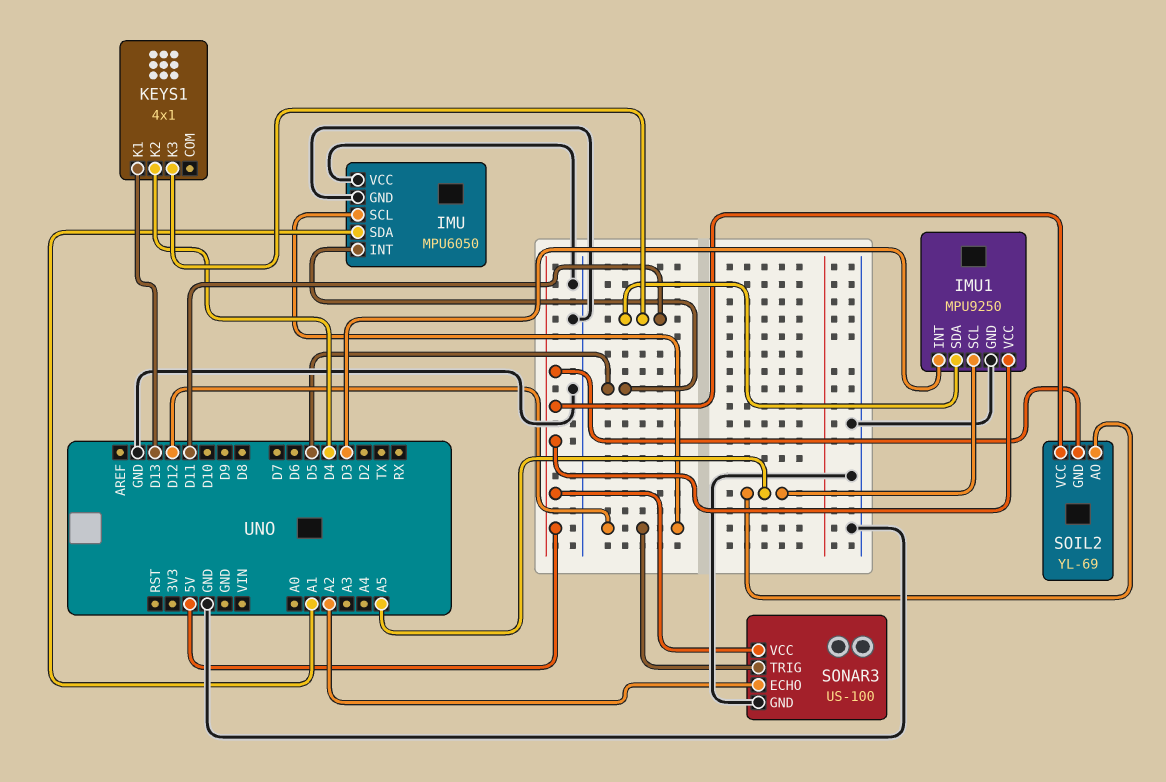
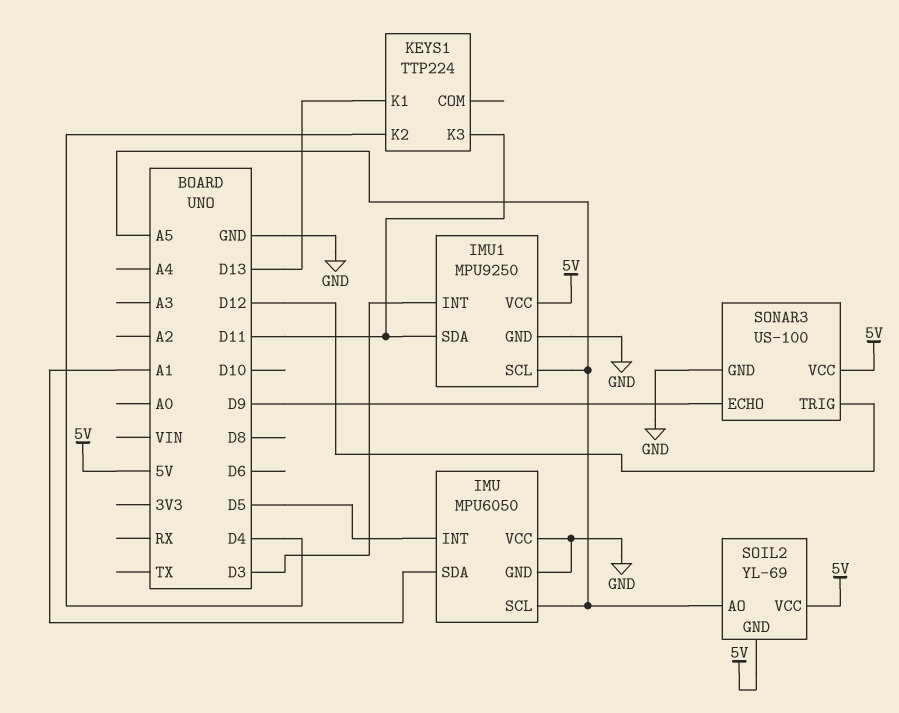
IMU pin SCL: D12 -> A5
KEYS1: 4x1 -> TTP224
SONAR3 pin ECHO: A2 -> D9

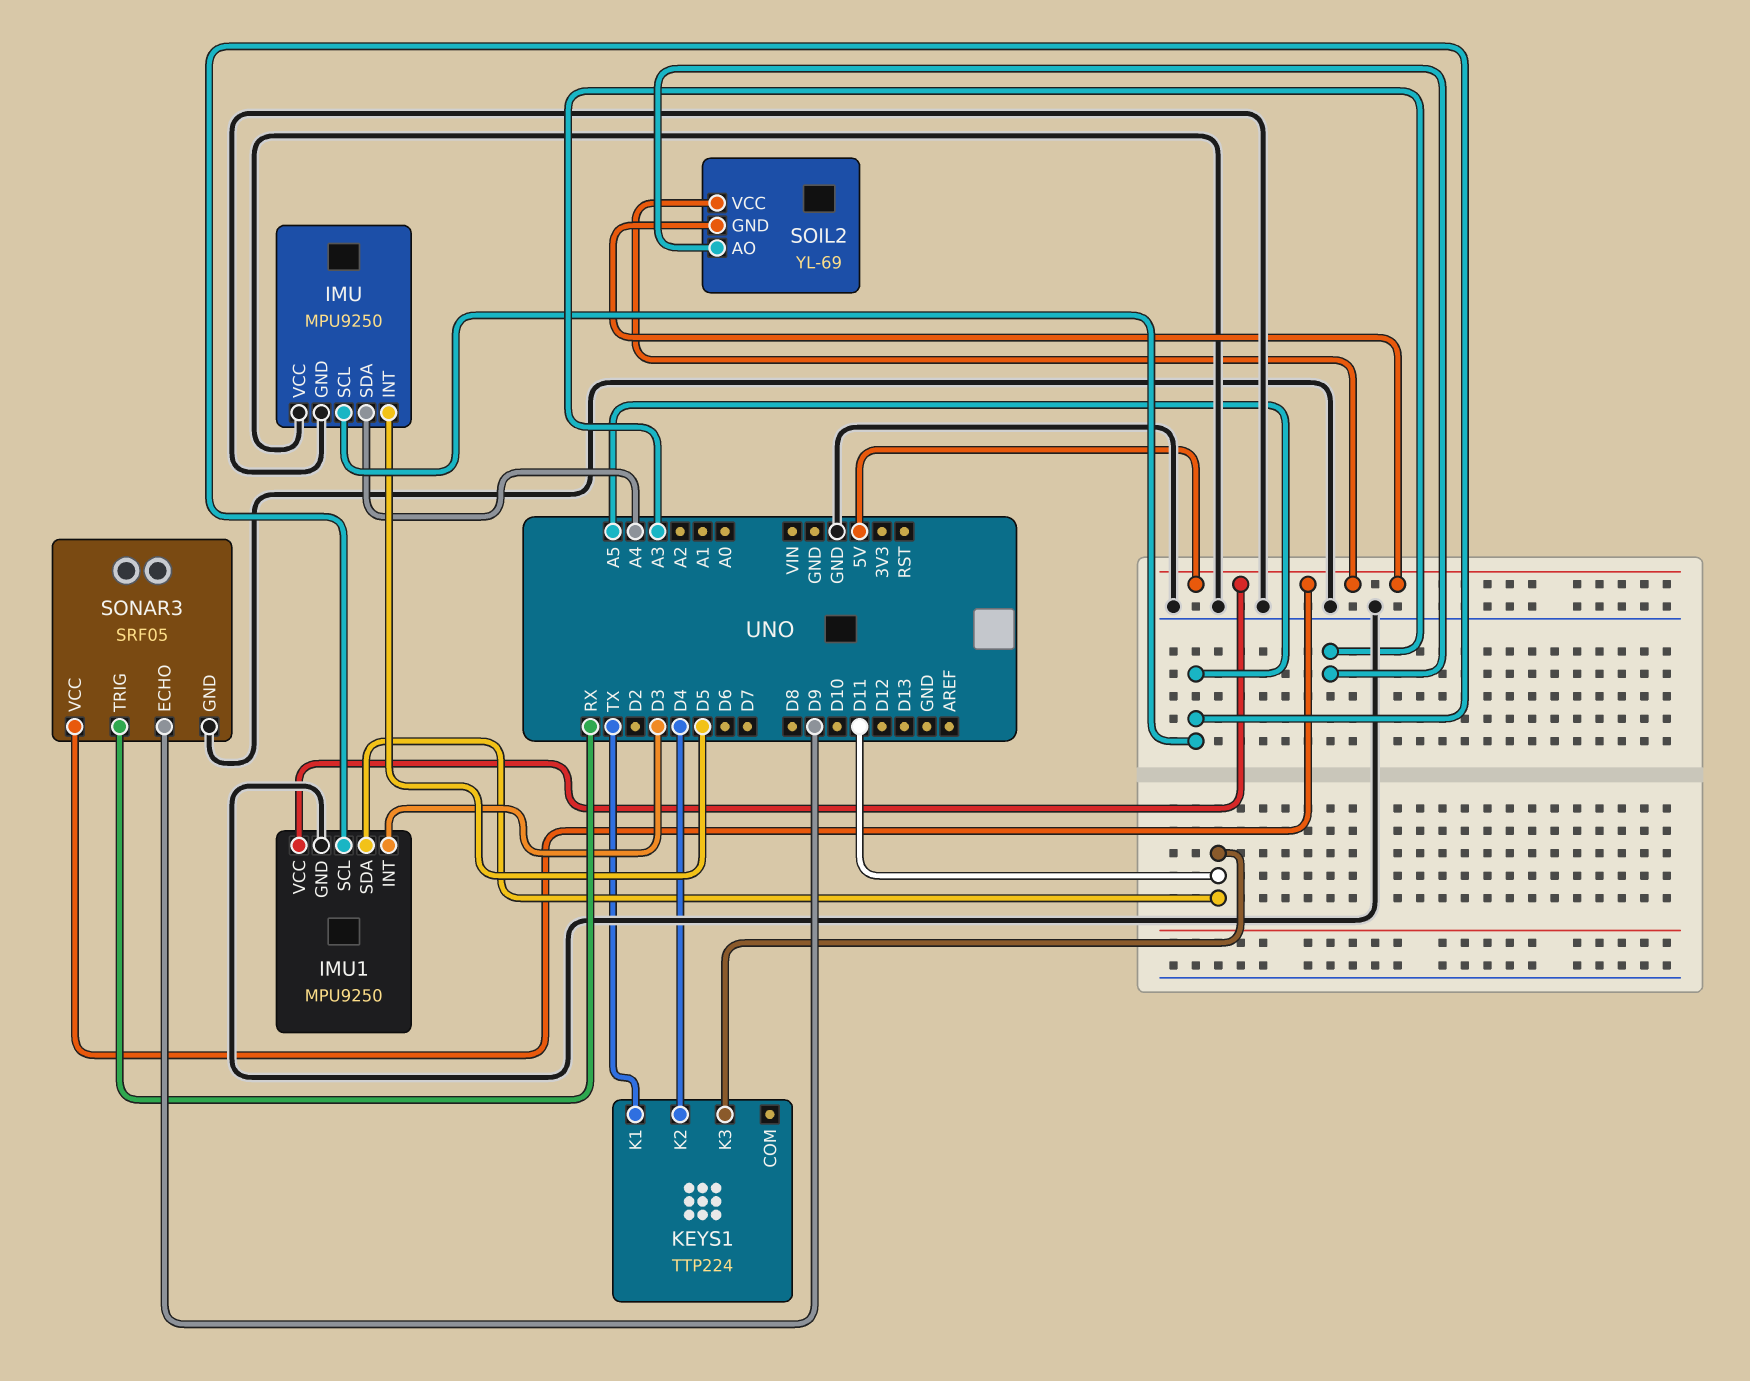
IMU: MPU6050 -> MPU9250
IMU pin SDA: A1 -> A4
KEYS1 pin K1: D13 -> TX
SOIL2 pin AO: A5 -> A3
SONAR3: US-100 -> SRF05
SONAR3 pin TRIG: D12 -> RX

